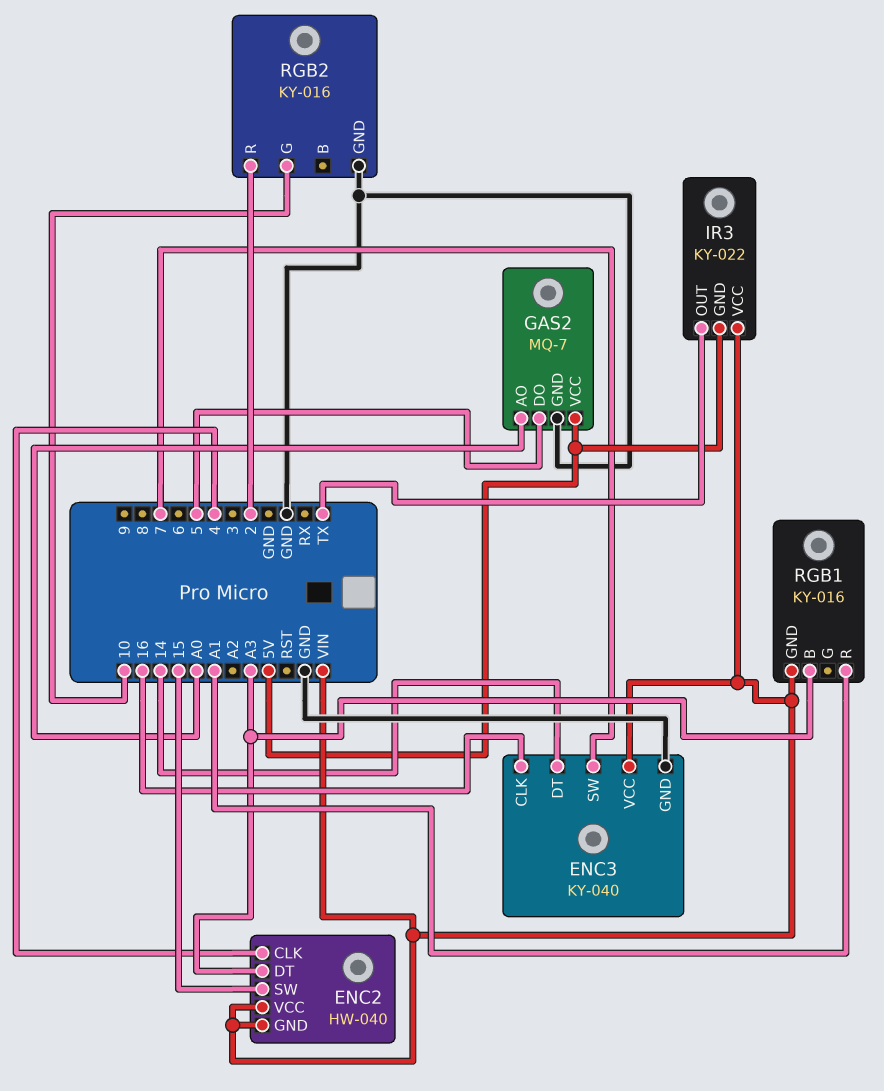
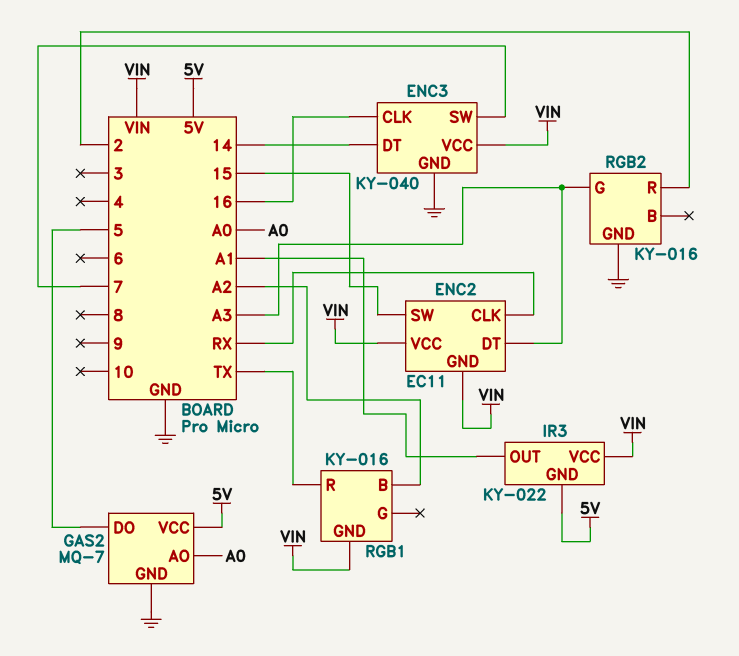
ENC2: HW-040 -> EC11
ENC2 pin CLK: 4 -> RX
IR3 pin OUT: TX -> A1
RGB1 pin B: A3 -> A2
RGB1 pin R: A1 -> TX
RGB2 pin G: 10 -> A3

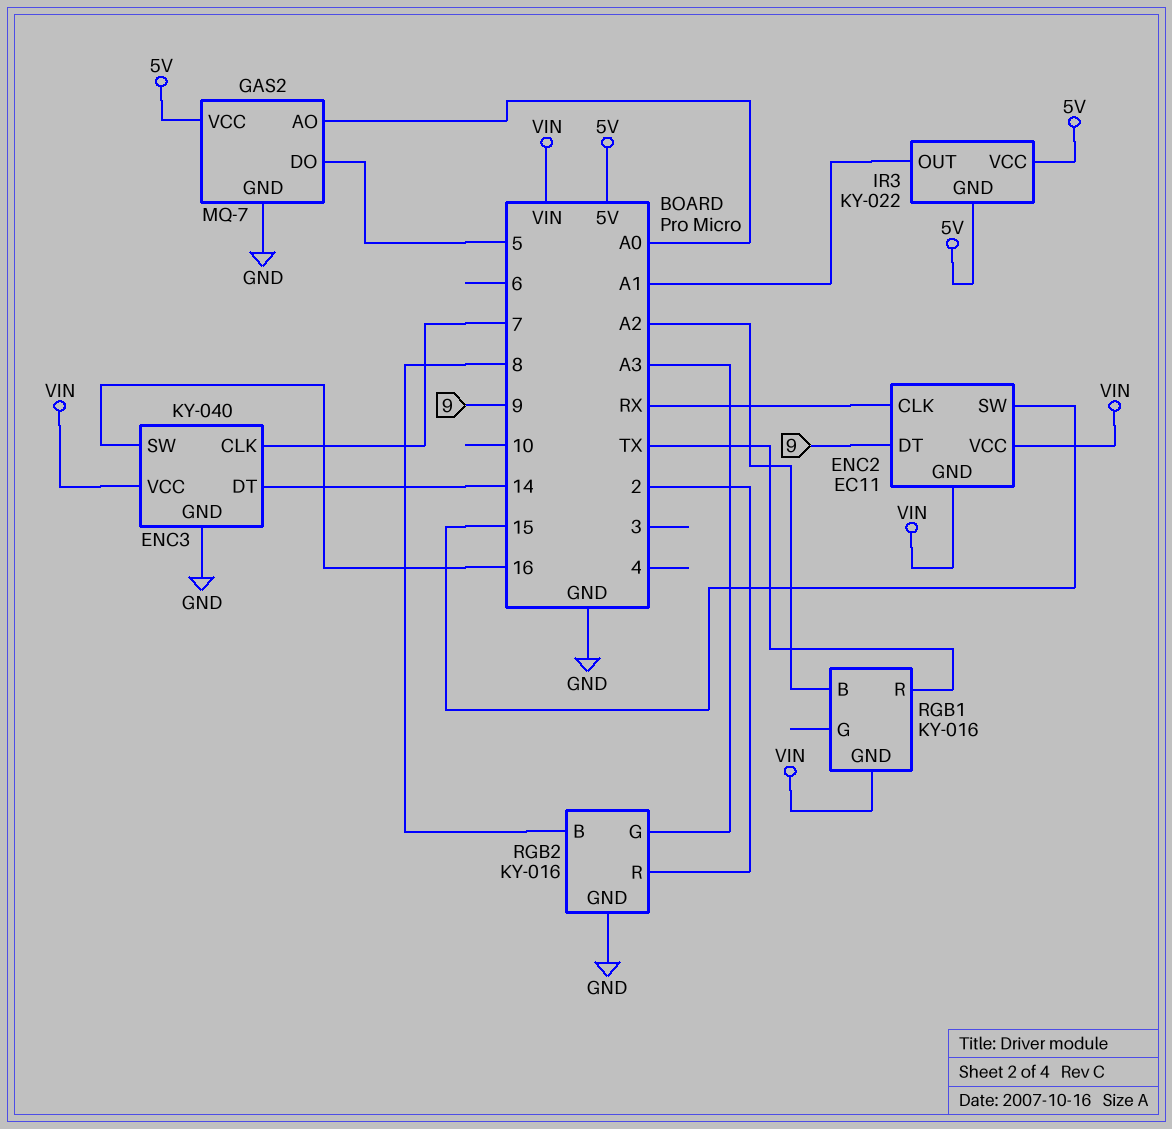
ENC2 pin DT: A3 -> 9
ENC3 pin CLK: 16 -> 7
ENC3 pin SW: 7 -> 16
IR3 pin VCC: VIN -> 5V
RGB2 pin B: none -> 8

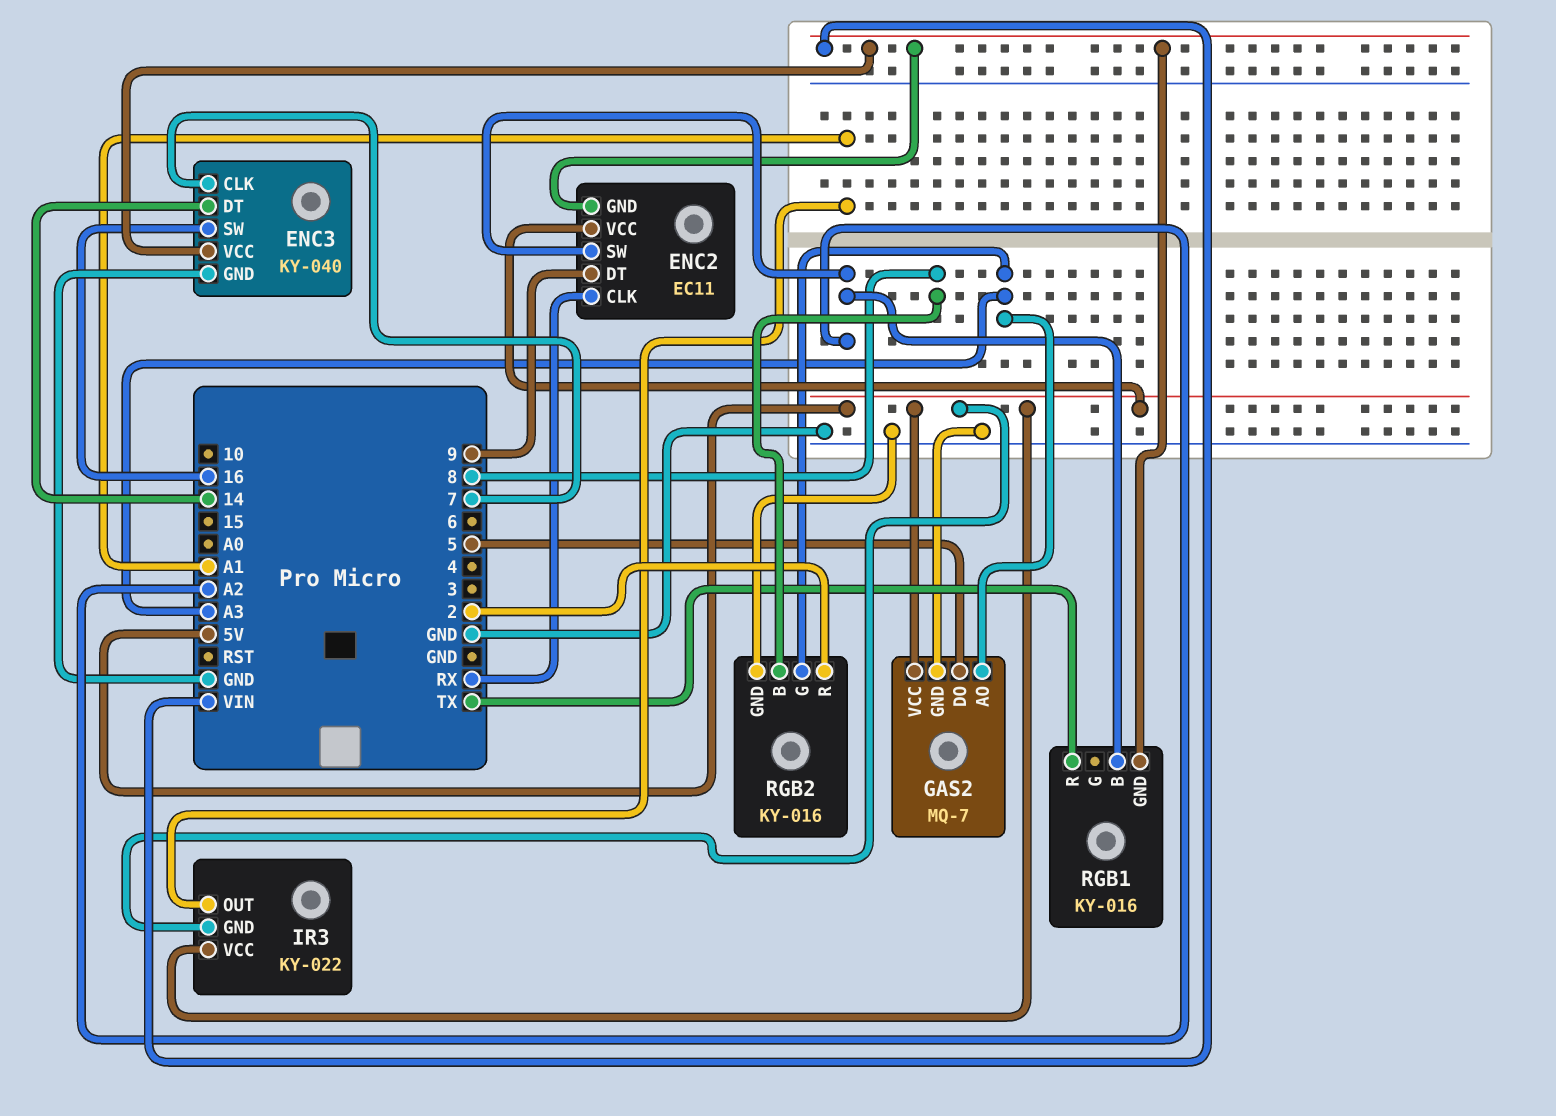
ENC2 pin SW: 15 -> A2
ENC2 pin VCC: VIN -> 5V
GAS2 pin AO: A0 -> A3

